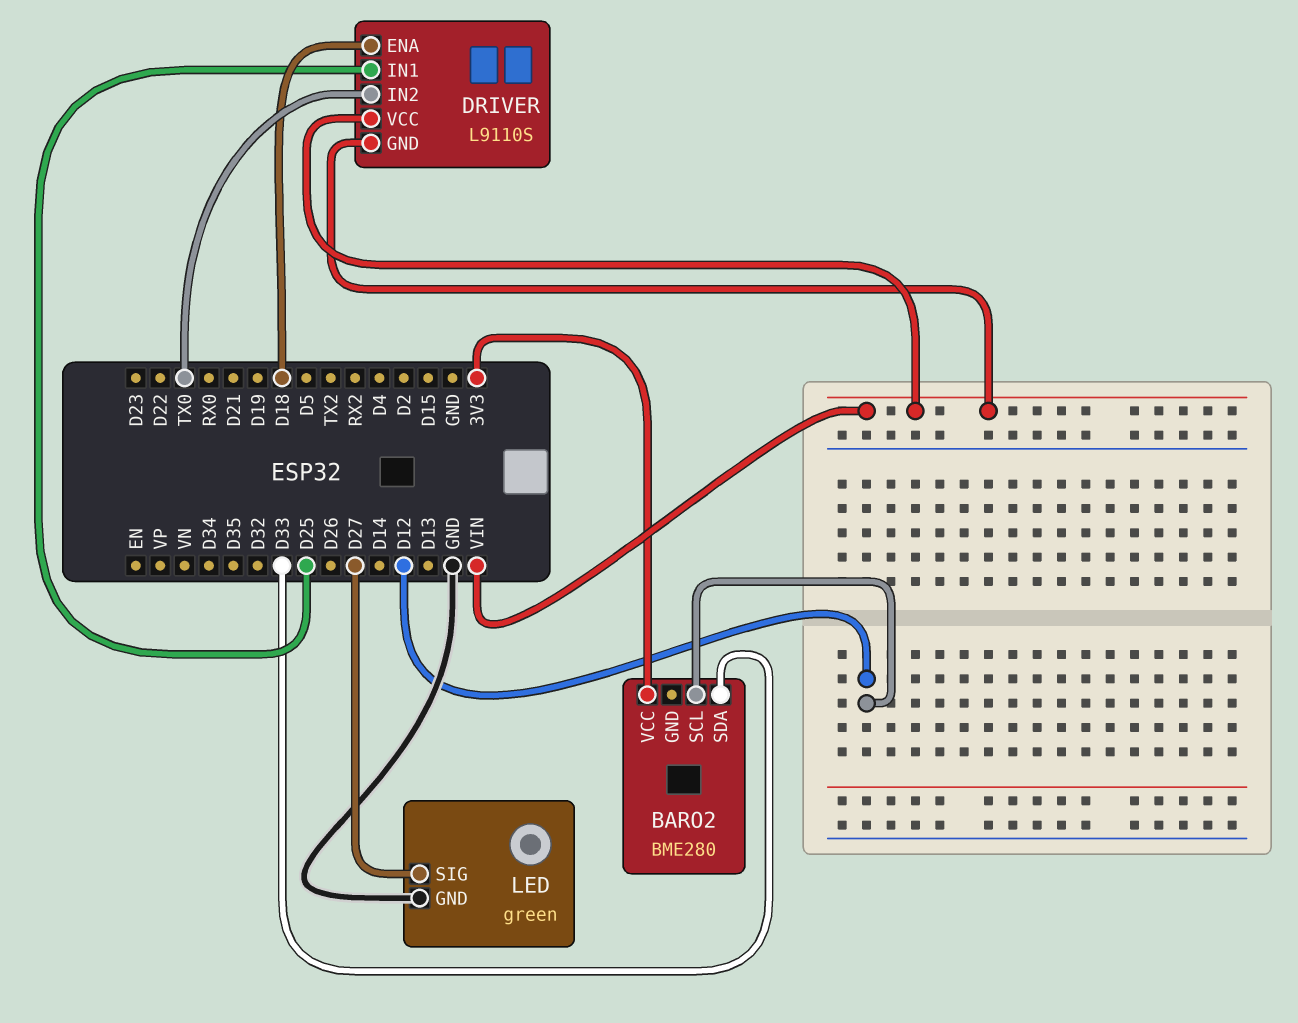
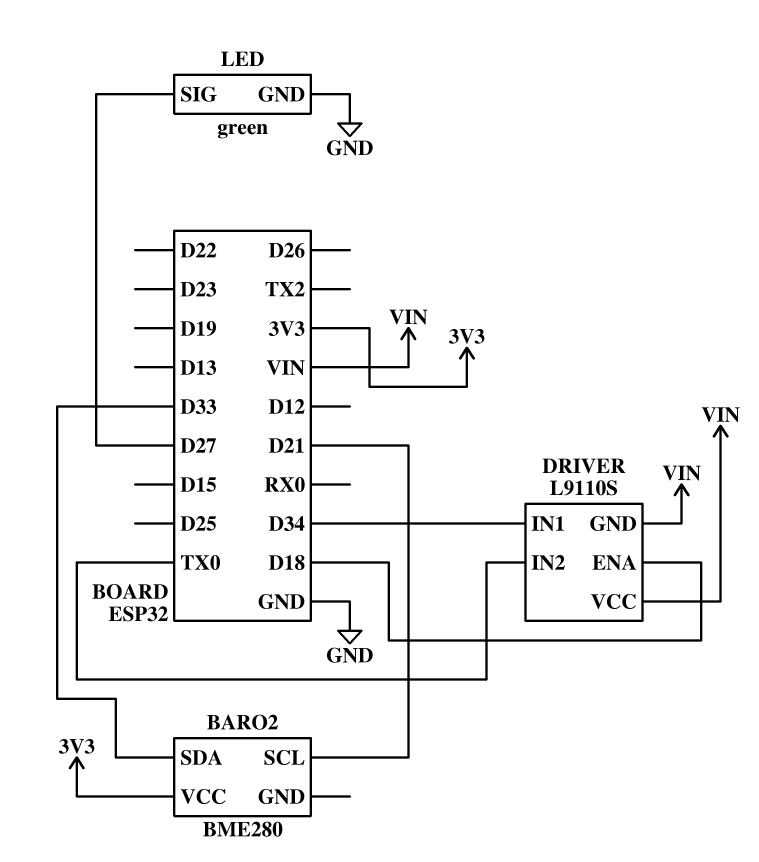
BARO2 pin SCL: D12 -> D21
DRIVER pin IN1: D25 -> D34

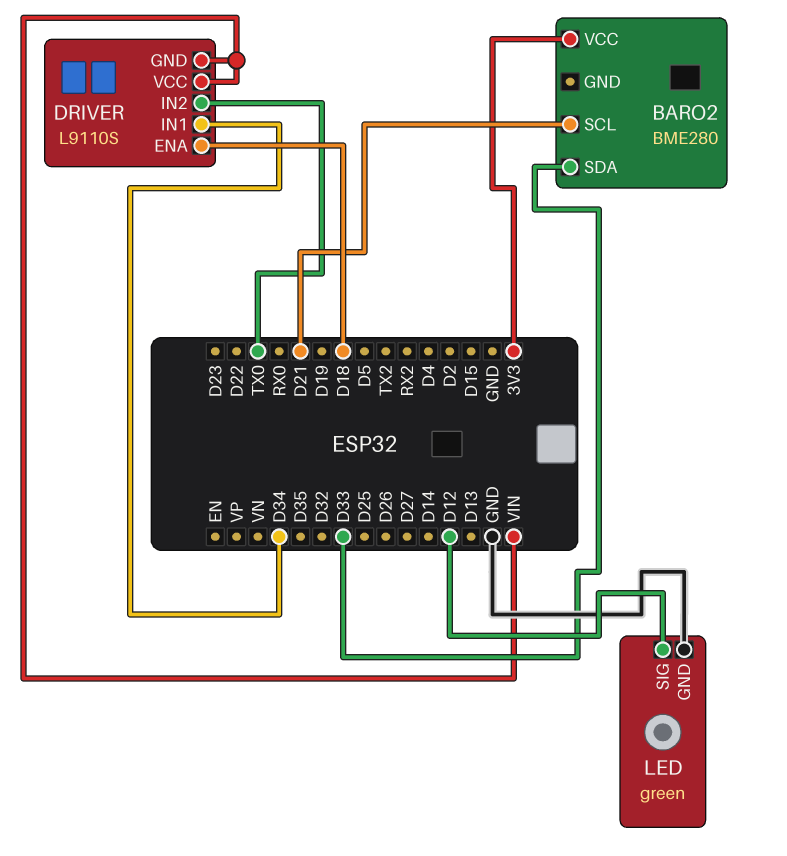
LED pin SIG: D27 -> D12

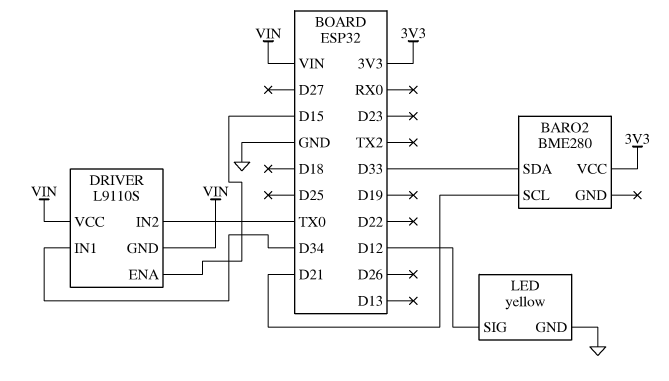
DRIVER pin ENA: D18 -> D15
LED: green -> yellow

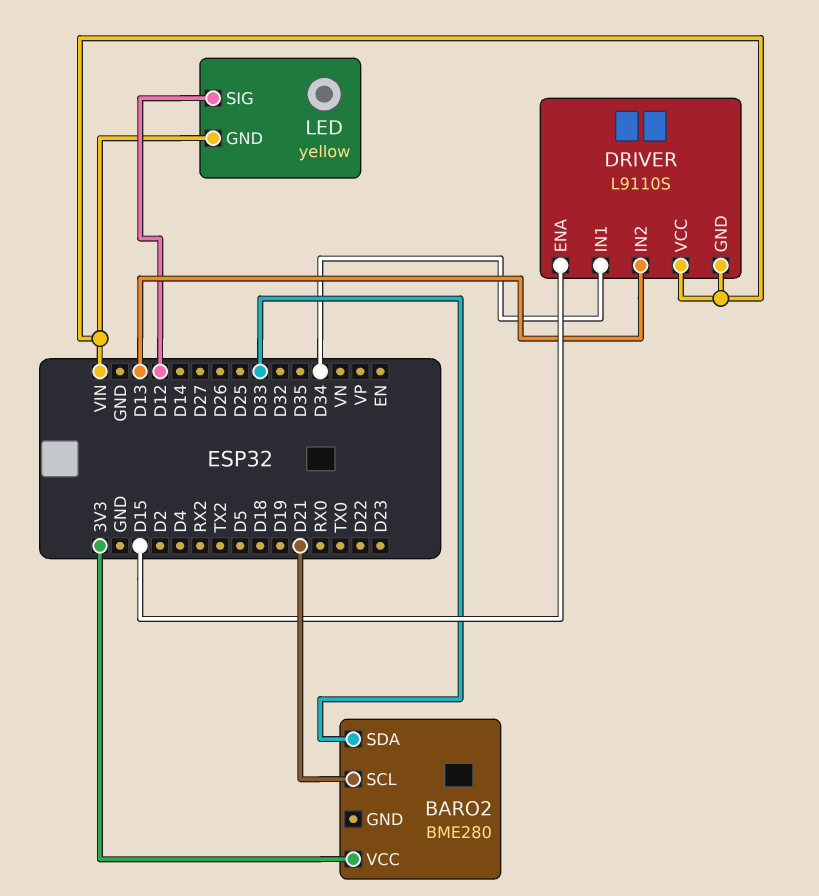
DRIVER pin IN2: TX0 -> D13
LED pin GND: GND -> VIN

